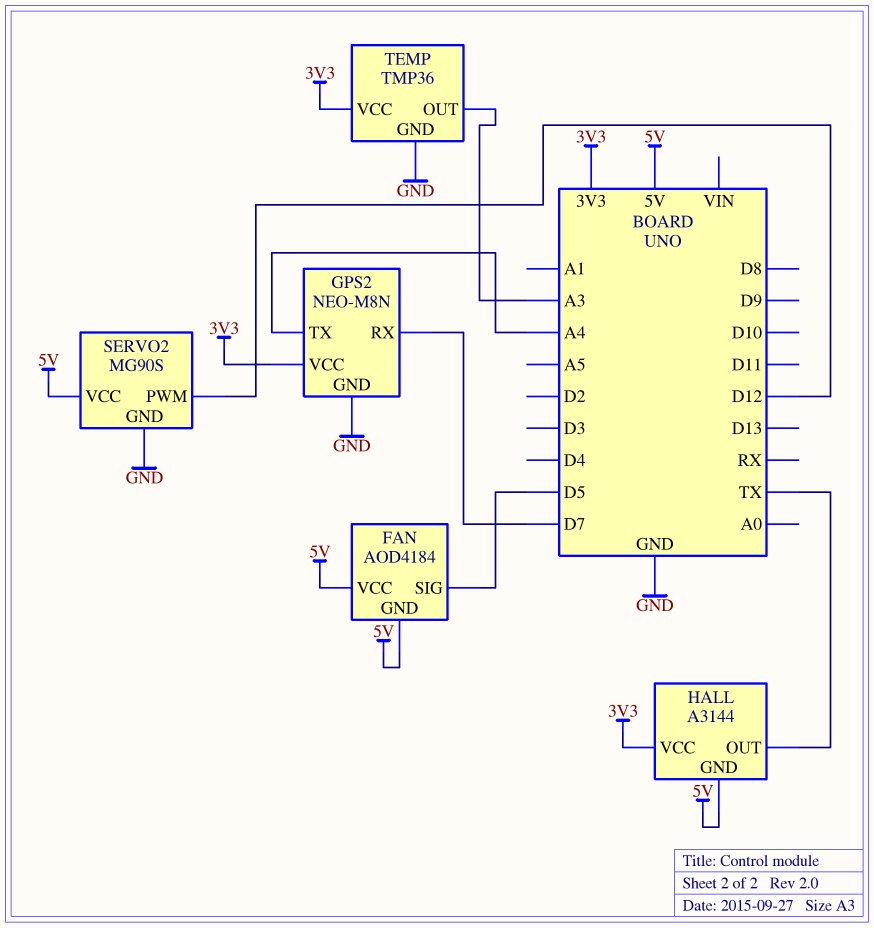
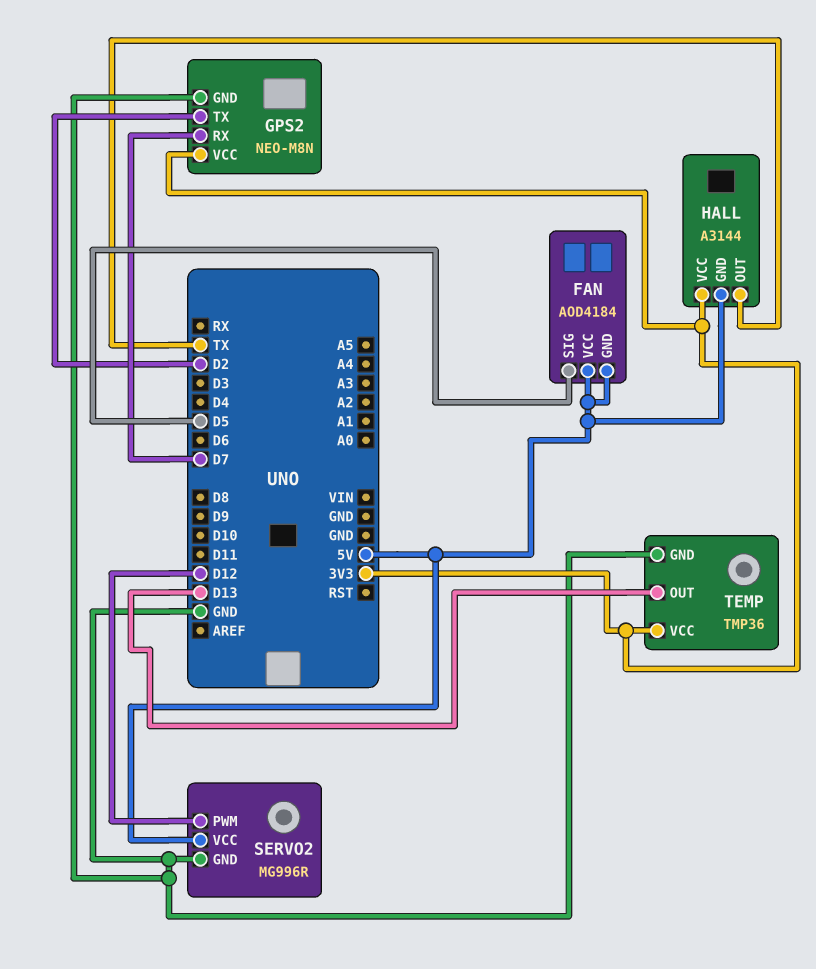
GPS2 pin TX: A4 -> D2
SERVO2: MG90S -> MG996R
TEMP pin OUT: A3 -> D13

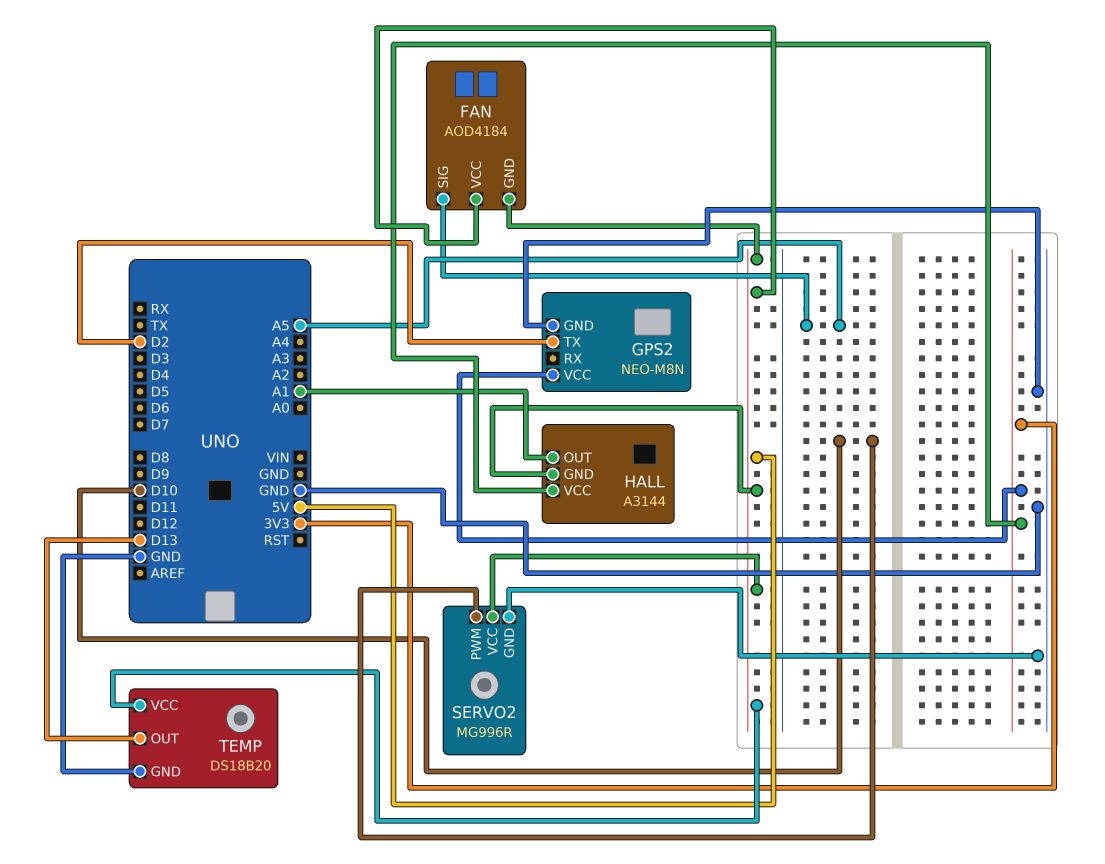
FAN pin SIG: D5 -> A5
GPS2 pin RX: D7 -> none
HALL pin OUT: TX -> A1
SERVO2 pin PWM: D12 -> D10
TEMP: TMP36 -> DS18B20
TEMP pin VCC: 3V3 -> 5V

